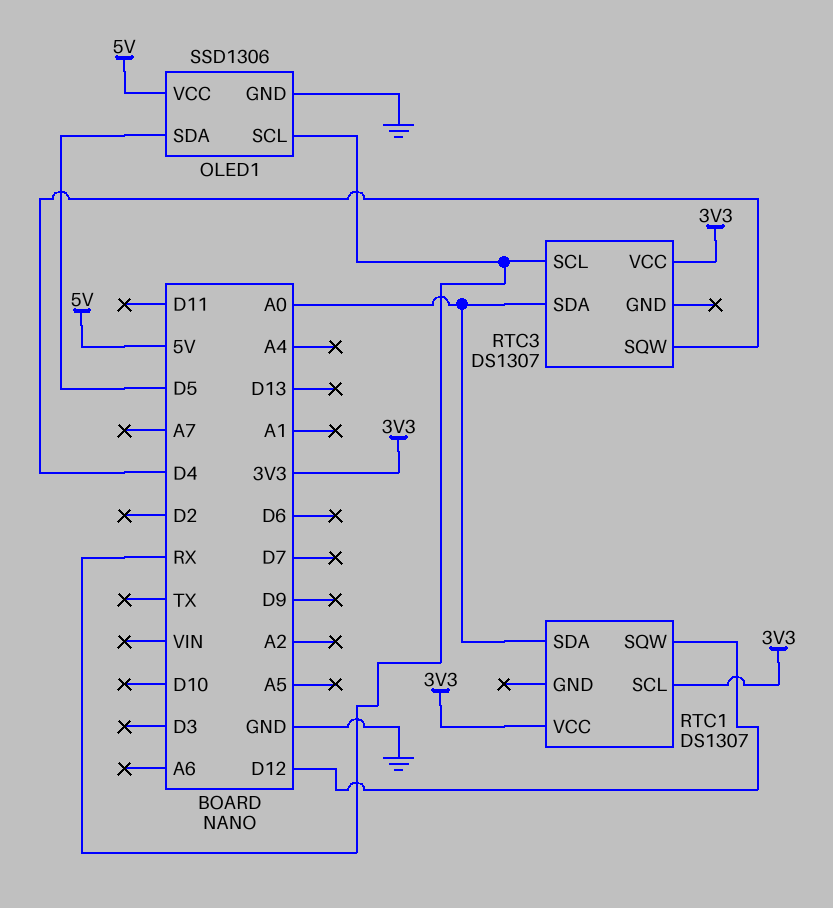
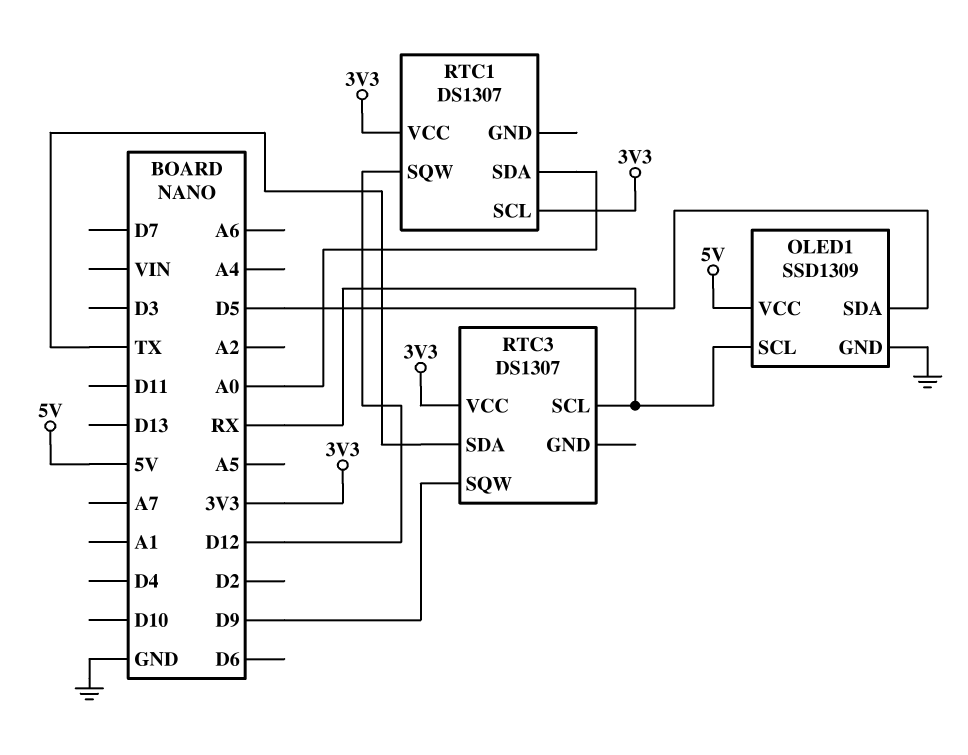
OLED1: SSD1306 -> SSD1309
RTC3 pin SDA: A0 -> TX
RTC3 pin SQW: D4 -> D9

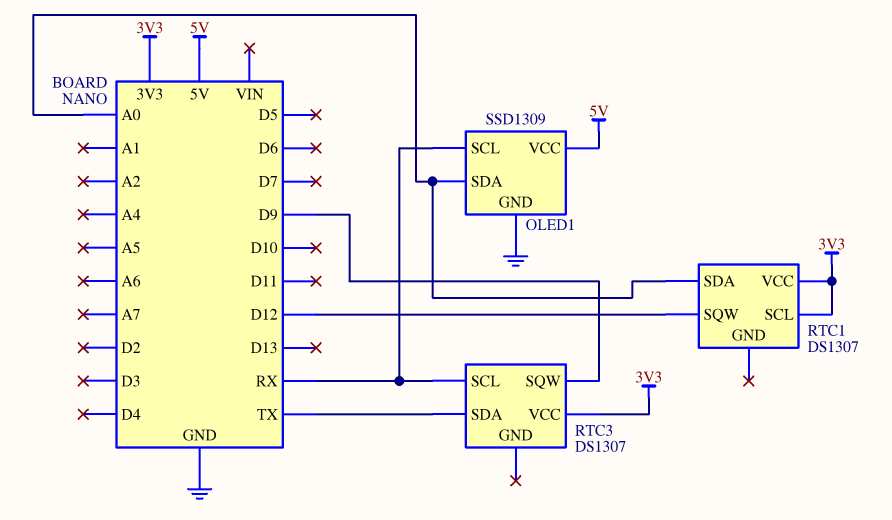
OLED1 pin SDA: D5 -> A0

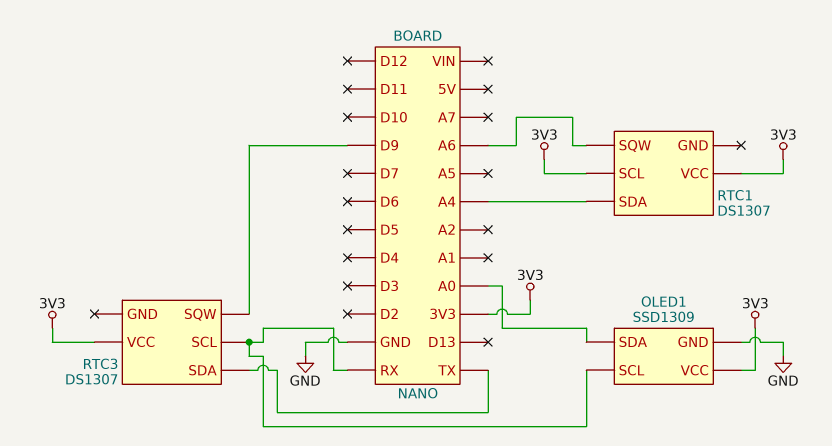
OLED1 pin VCC: 5V -> 3V3
RTC1 pin SDA: A0 -> A4
RTC1 pin SQW: D12 -> A6

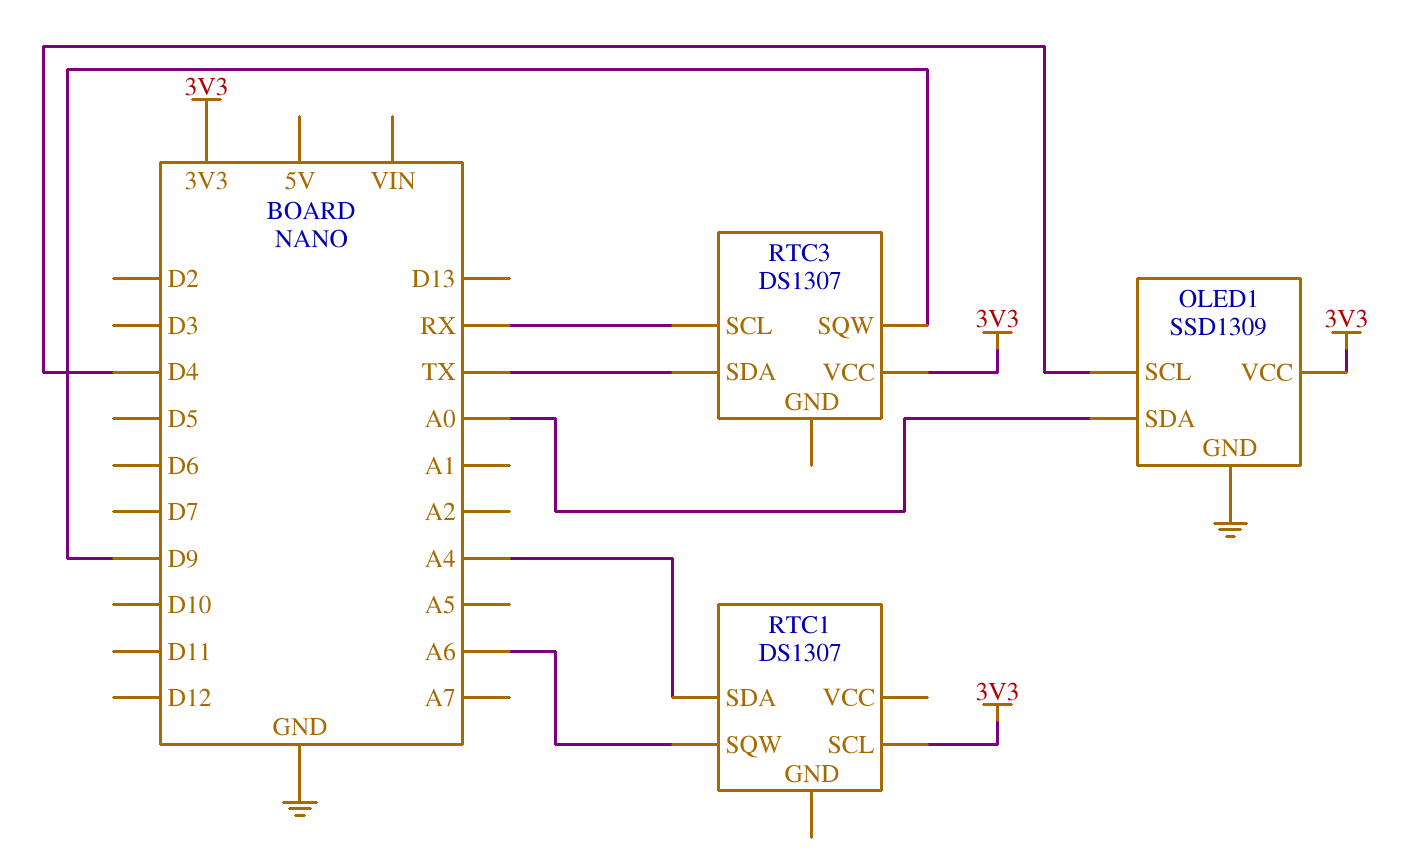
OLED1 pin SCL: RX -> D4
RTC1 pin VCC: 3V3 -> none

